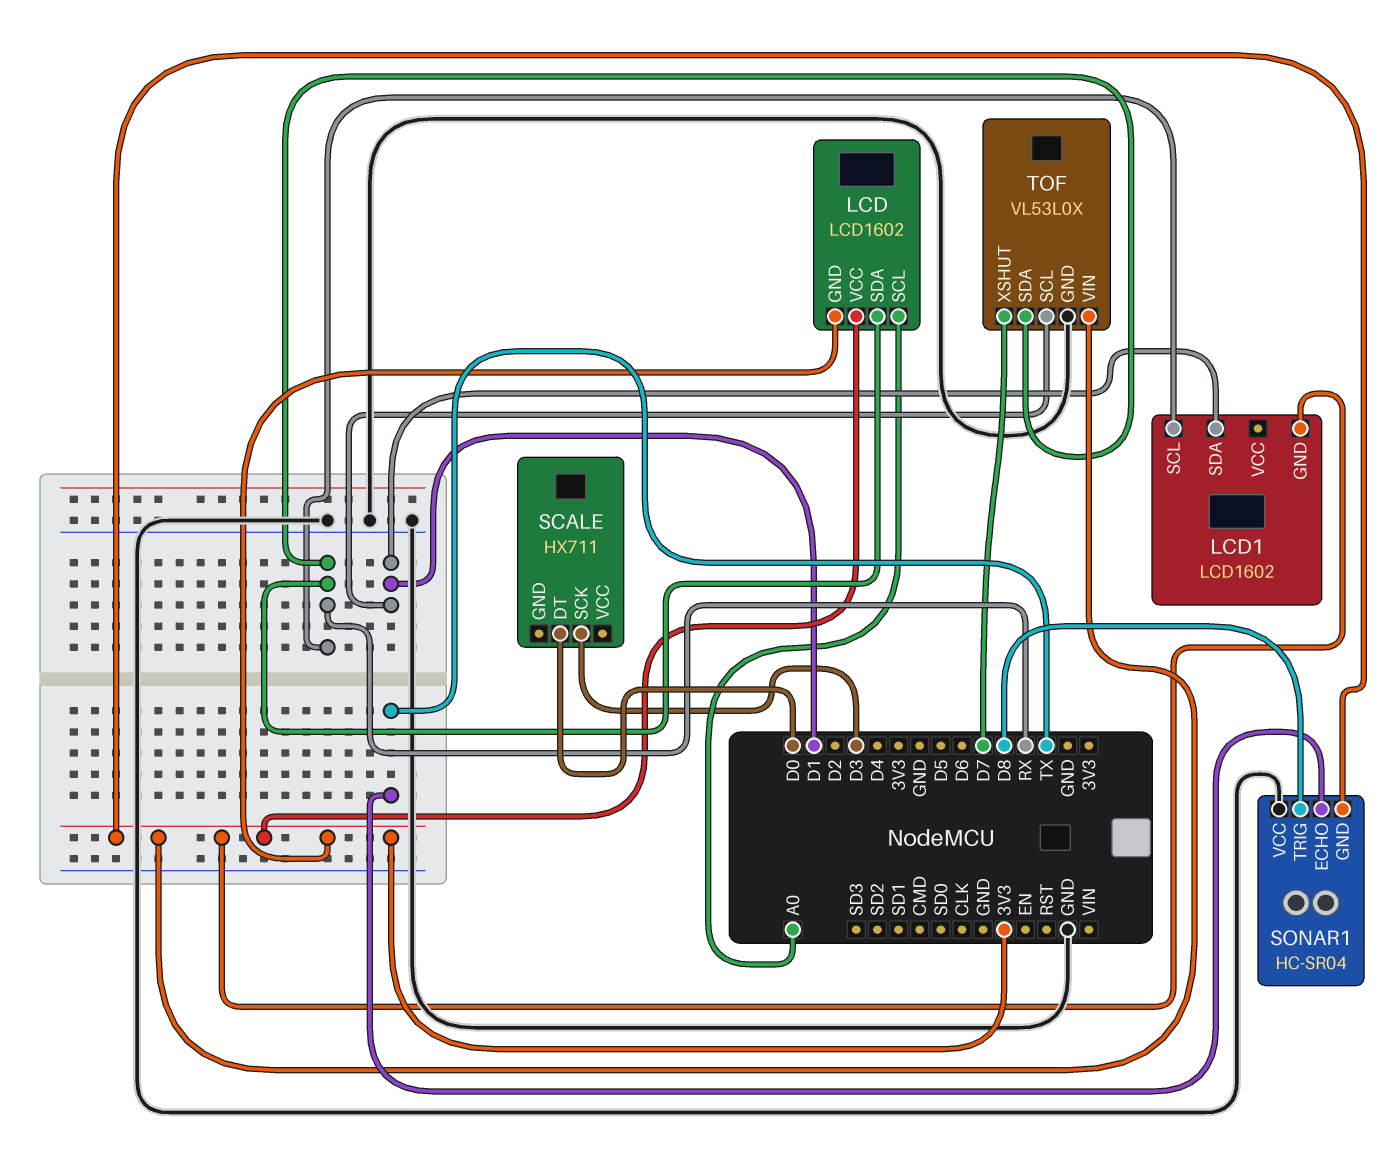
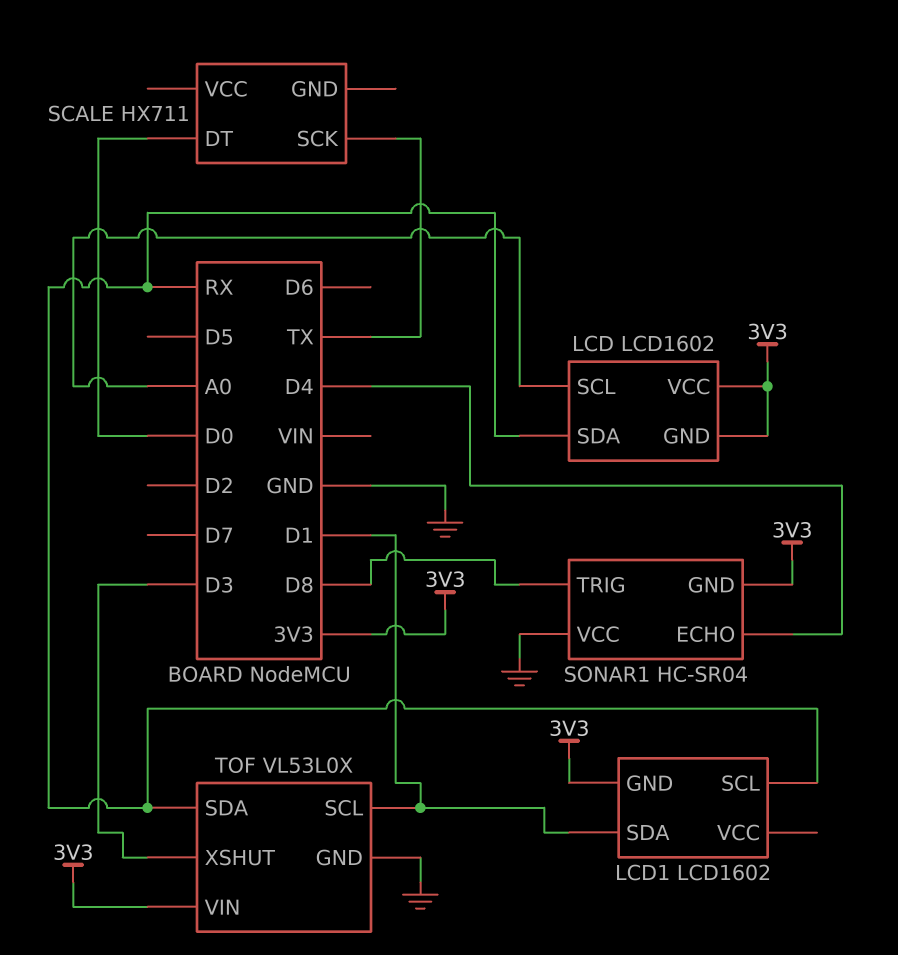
SCALE pin SCK: D3 -> TX
SONAR1 pin ECHO: TX -> D4
TOF pin XSHUT: D7 -> D3

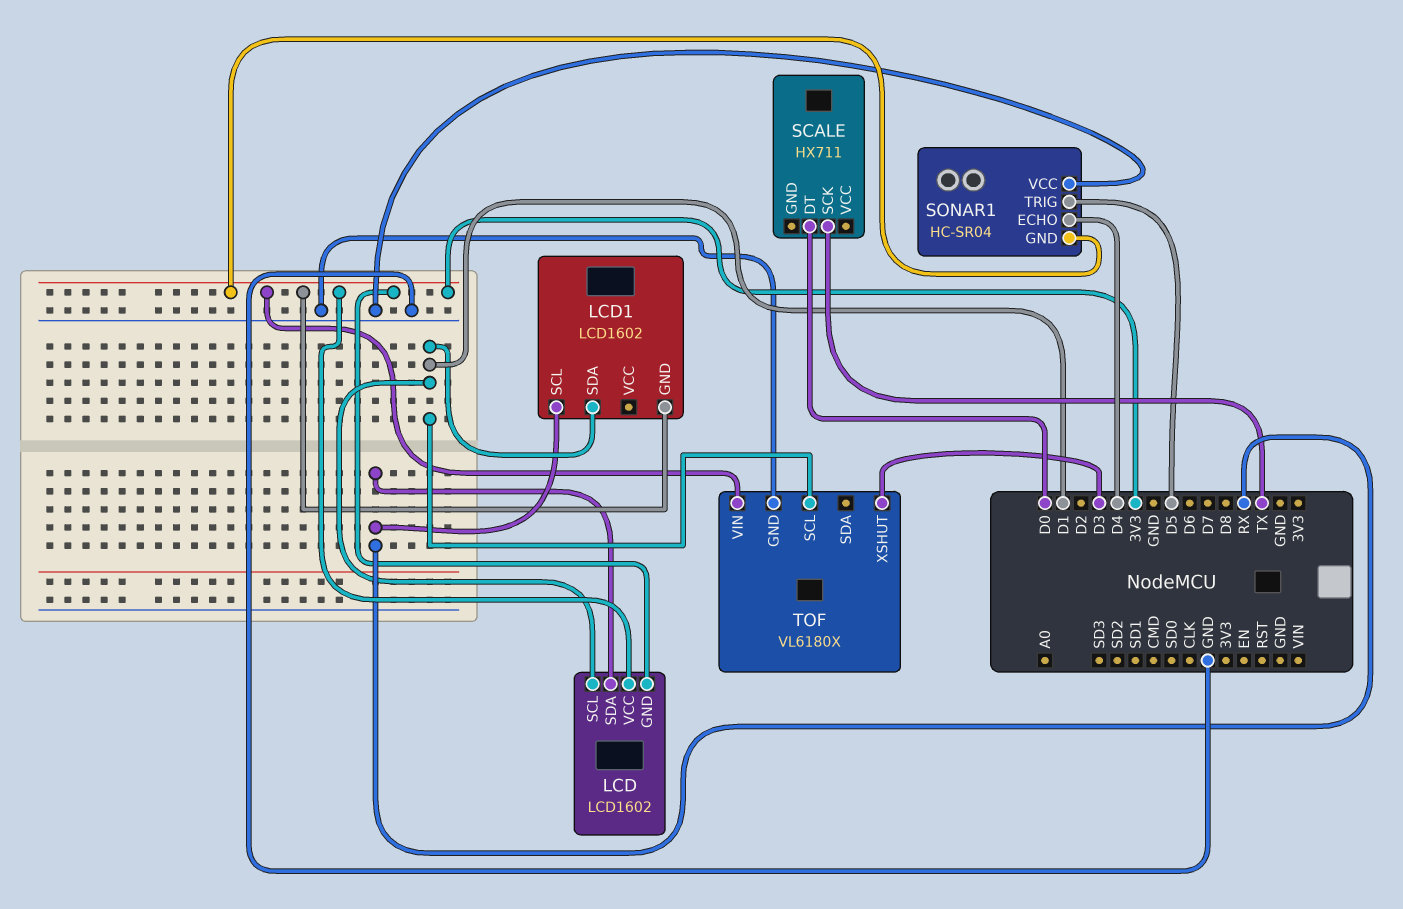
LCD pin SCL: A0 -> D1
SONAR1 pin TRIG: D8 -> D5
TOF: VL53L0X -> VL6180X
TOF pin SDA: RX -> none

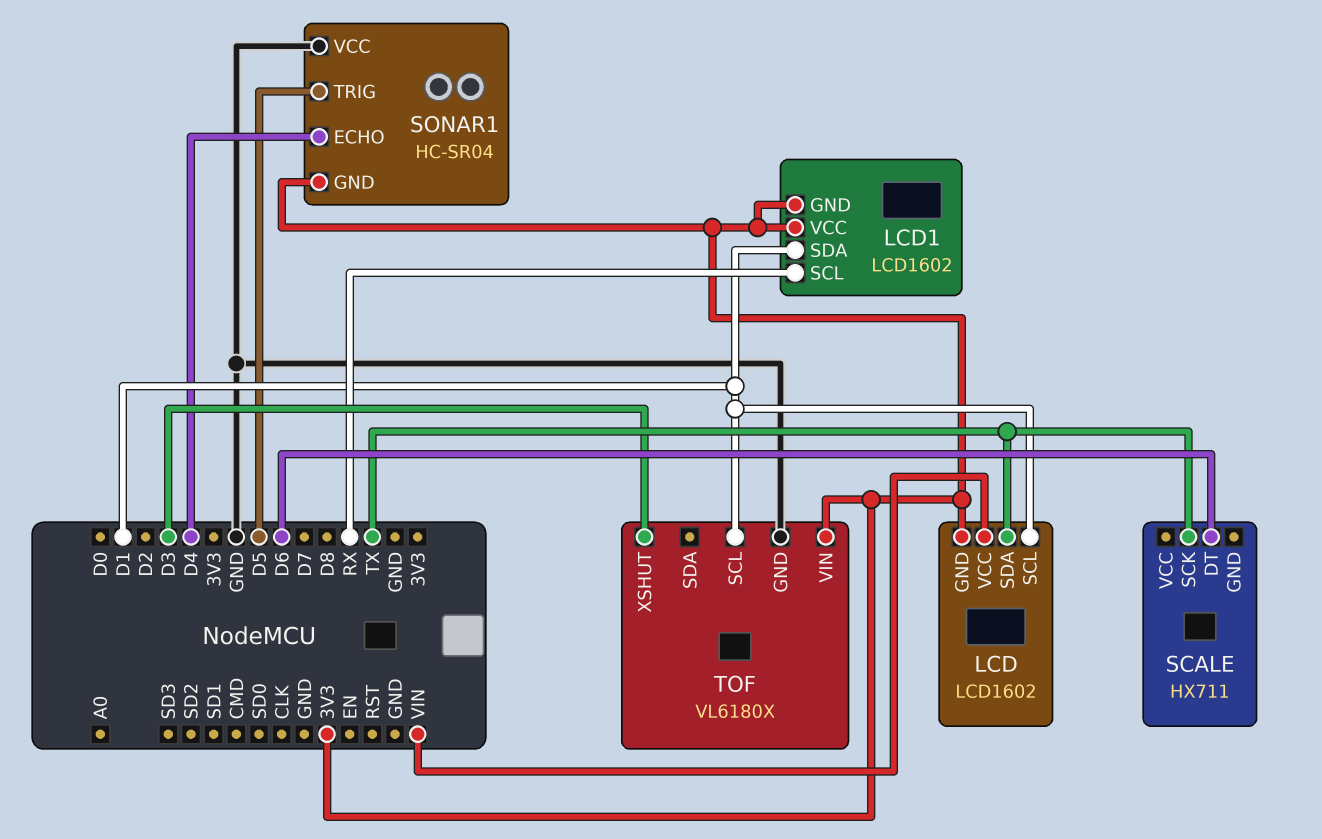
LCD pin SDA: RX -> TX
LCD pin VCC: 3V3 -> VIN
LCD1 pin VCC: none -> 3V3
SCALE pin DT: D0 -> D6

